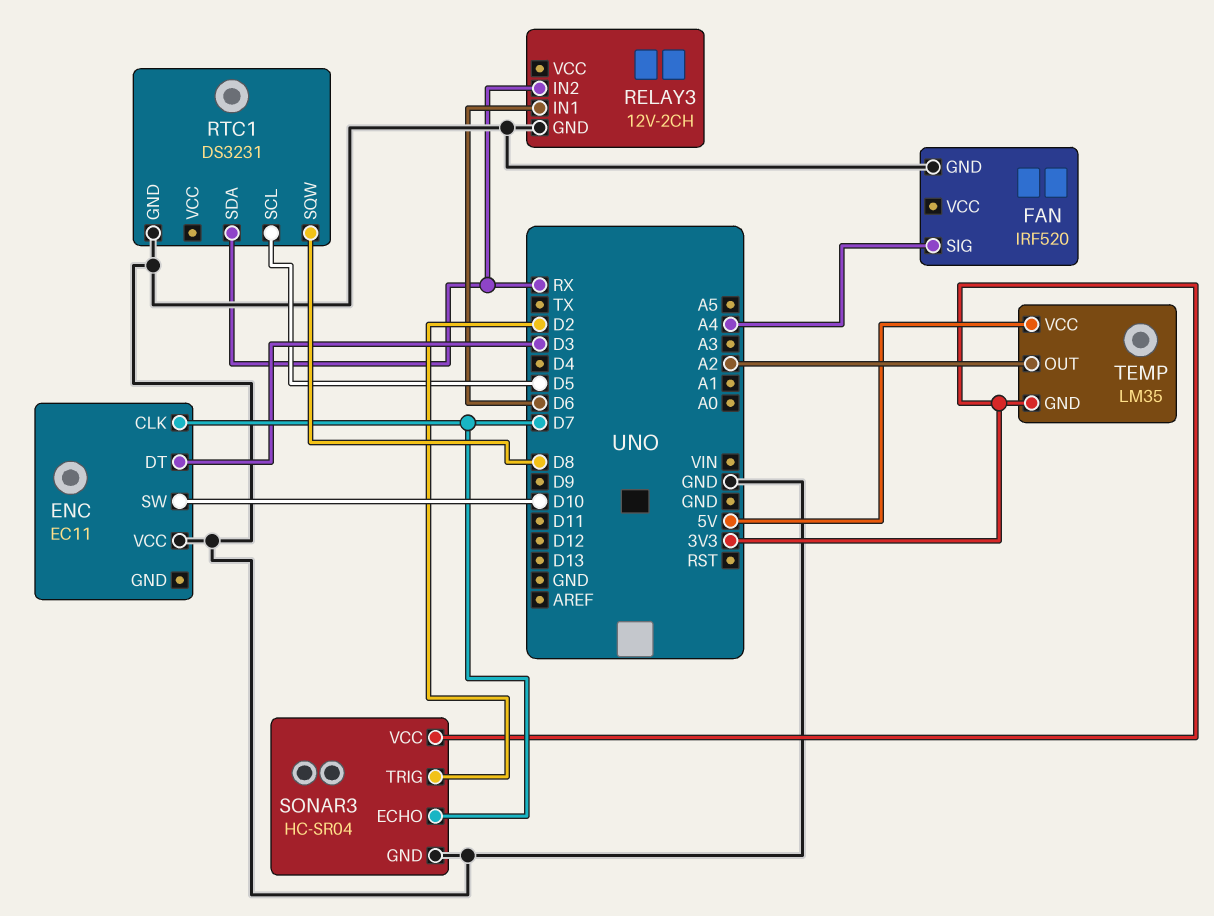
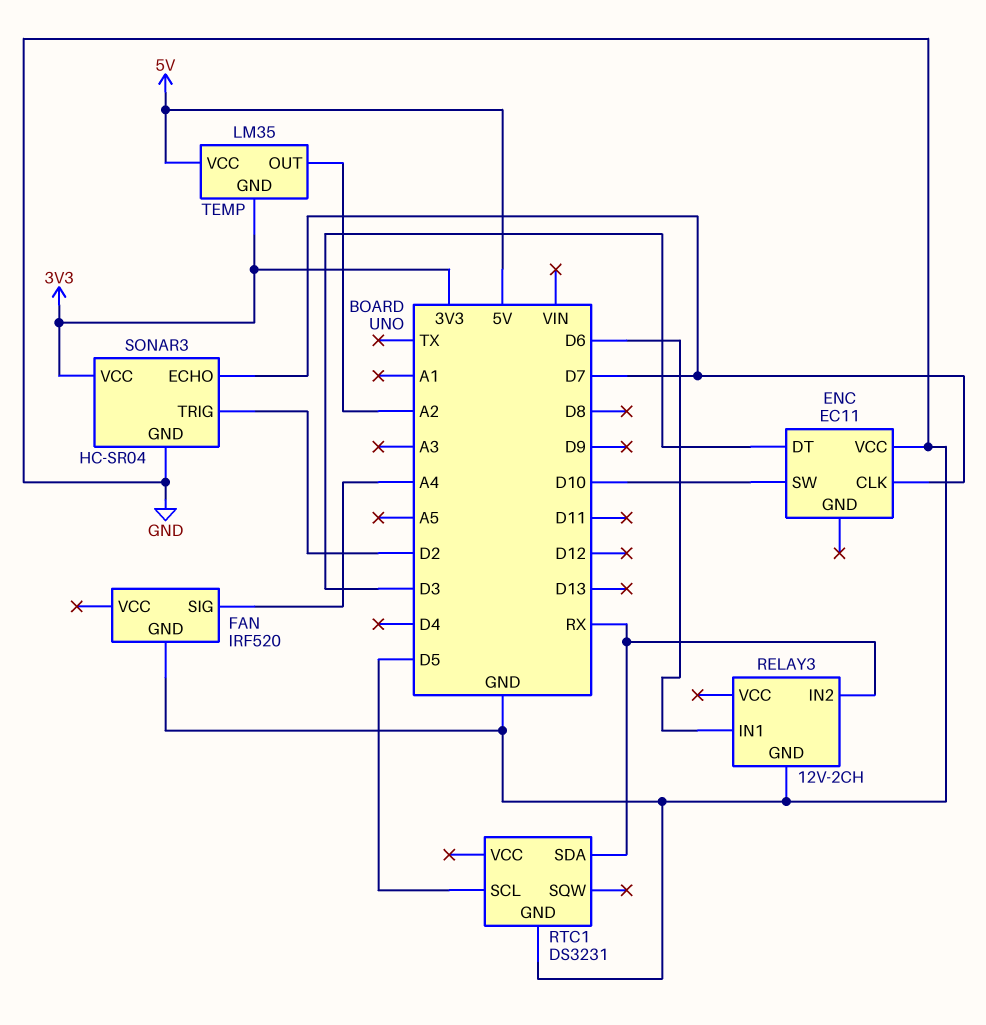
RTC1 pin SQW: D8 -> none

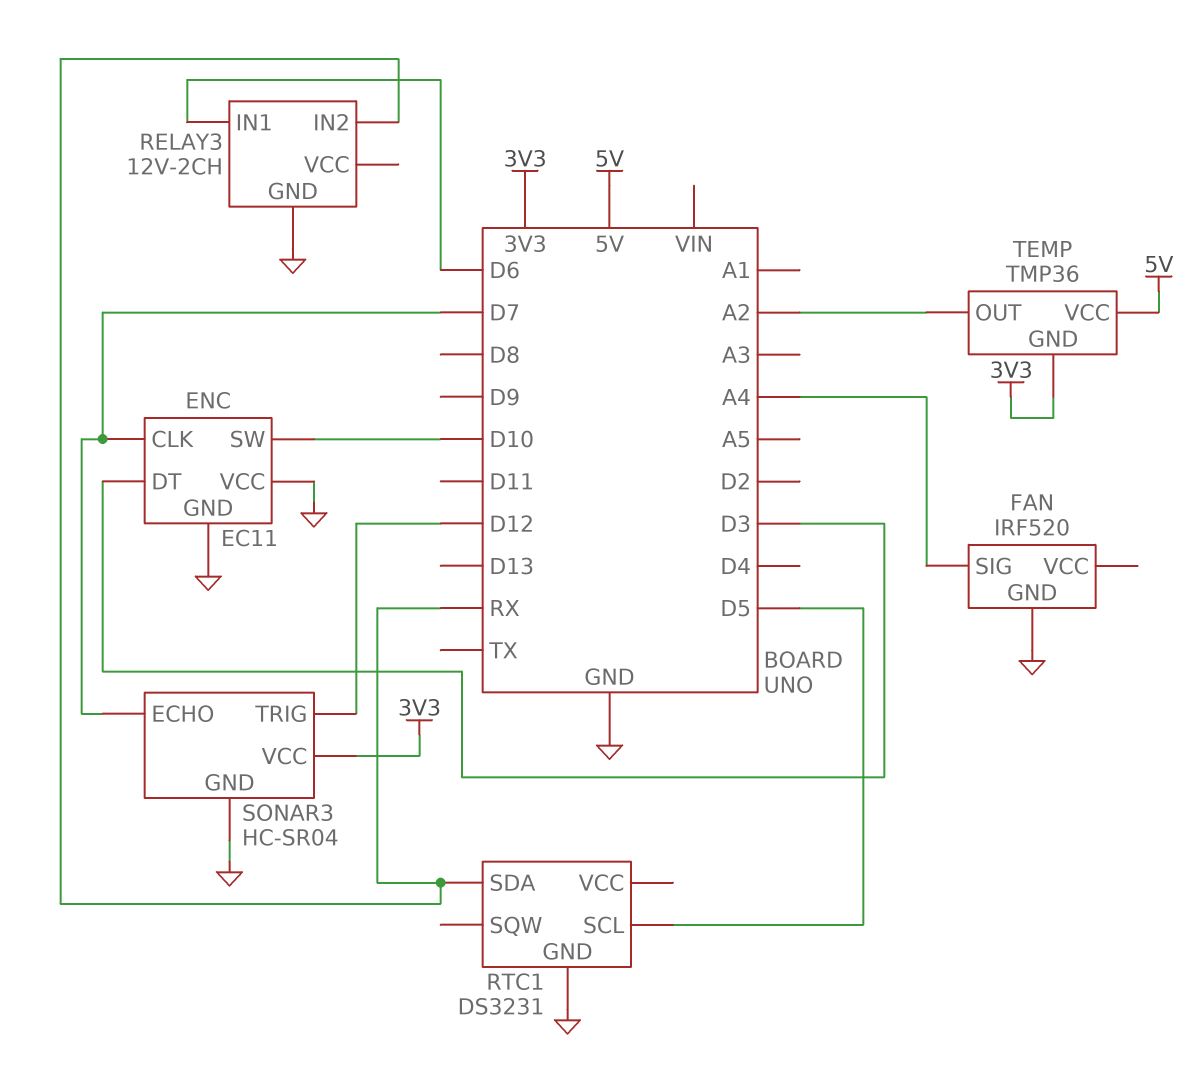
ENC pin GND: none -> GND
SONAR3 pin TRIG: D2 -> D12
TEMP: LM35 -> TMP36

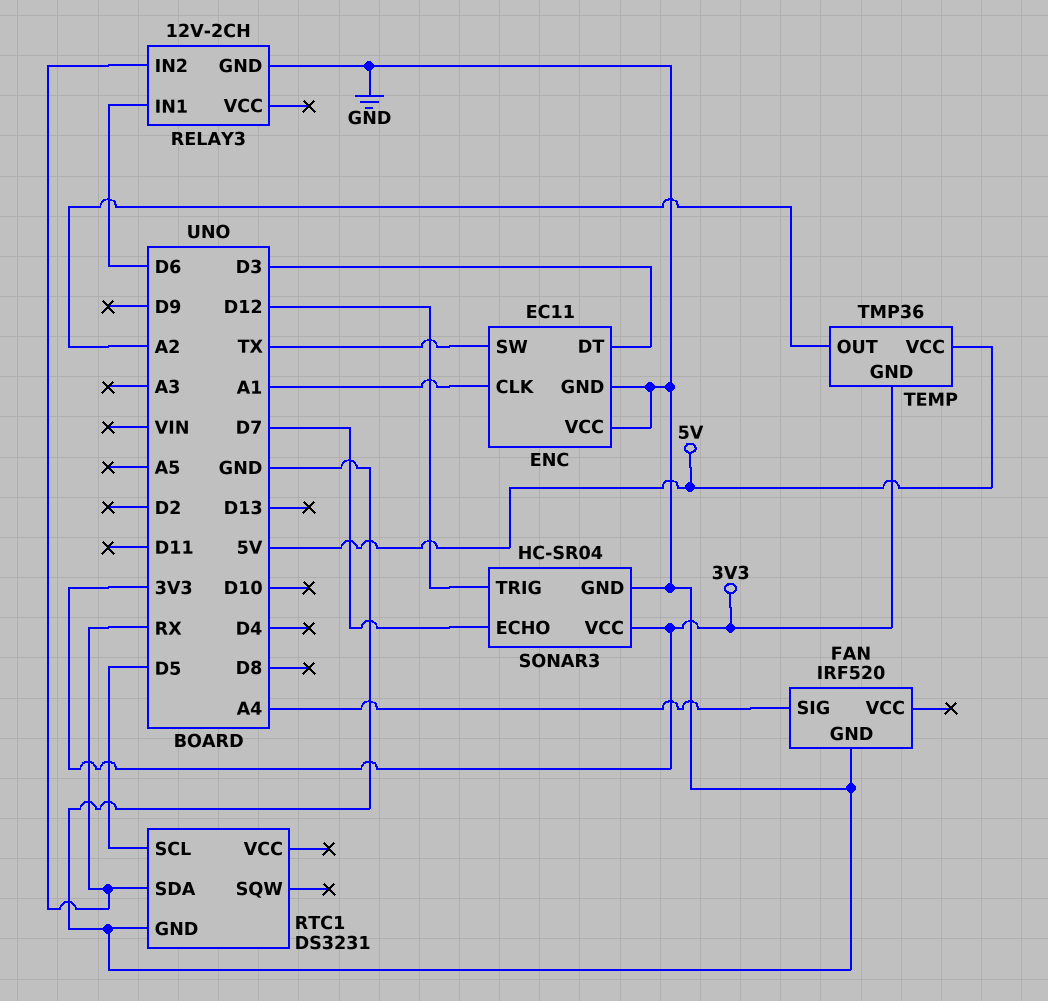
ENC pin CLK: D7 -> A1
ENC pin SW: D10 -> TX

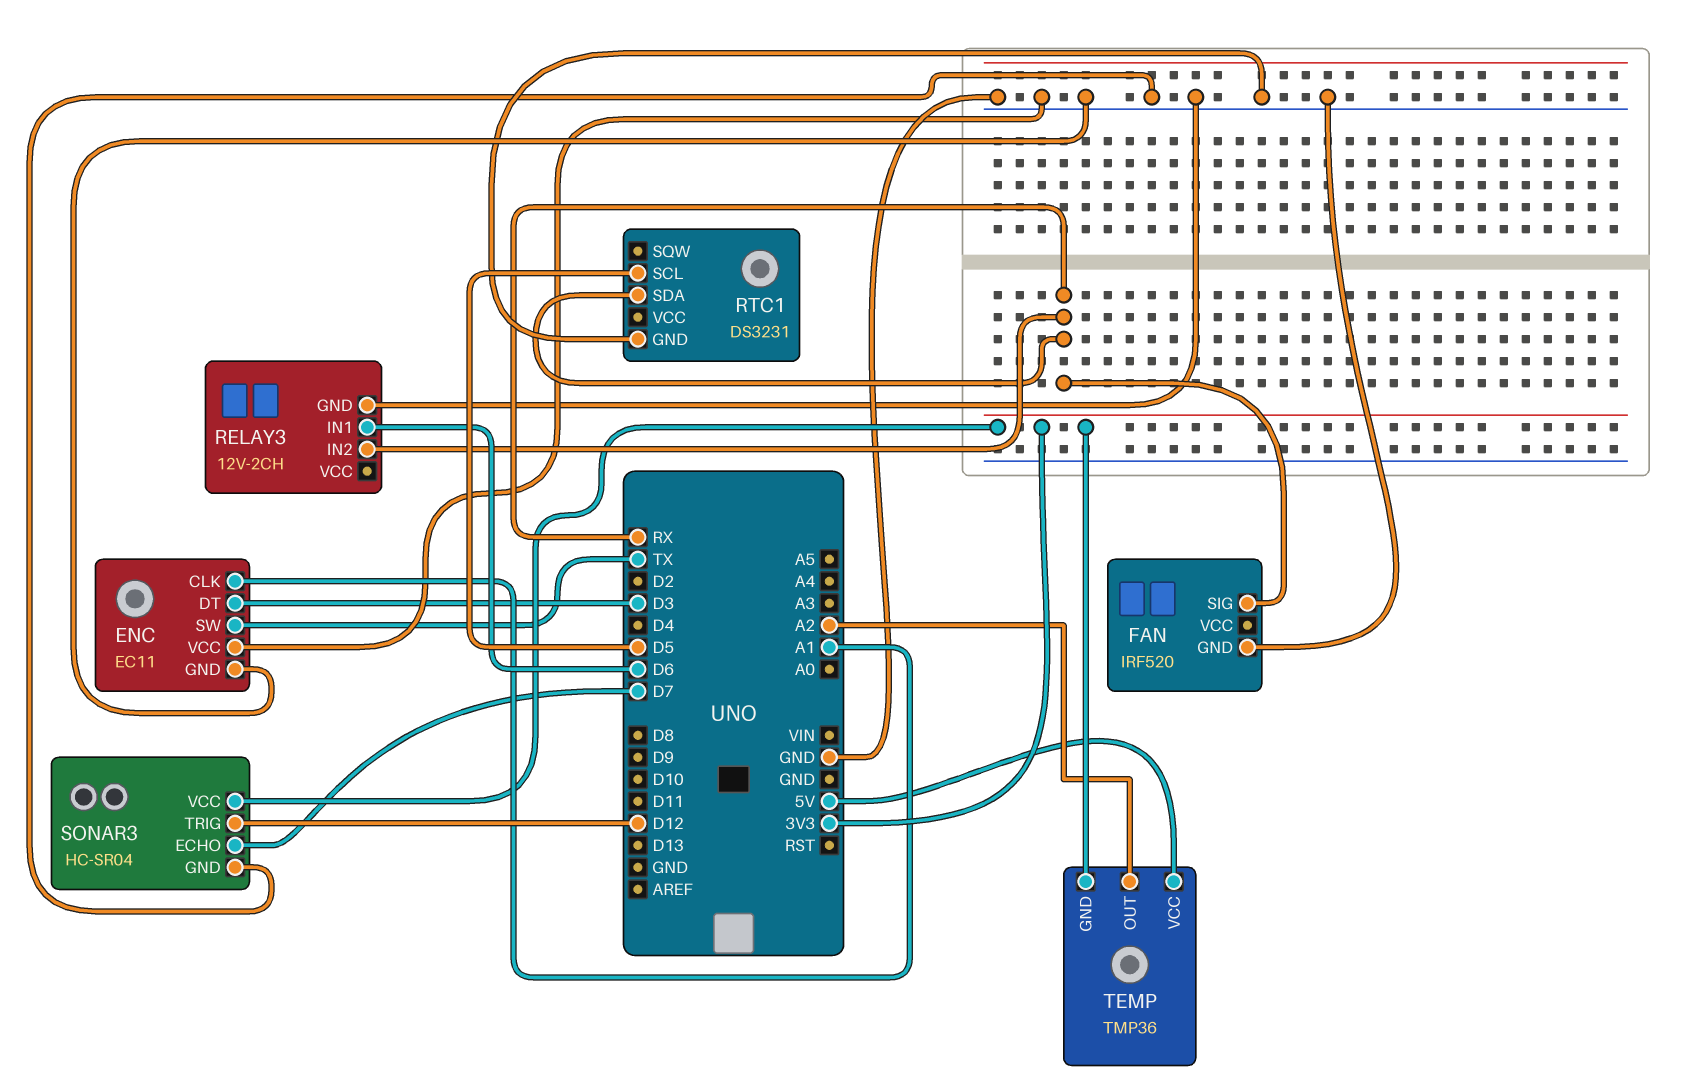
FAN pin SIG: A4 -> RX

